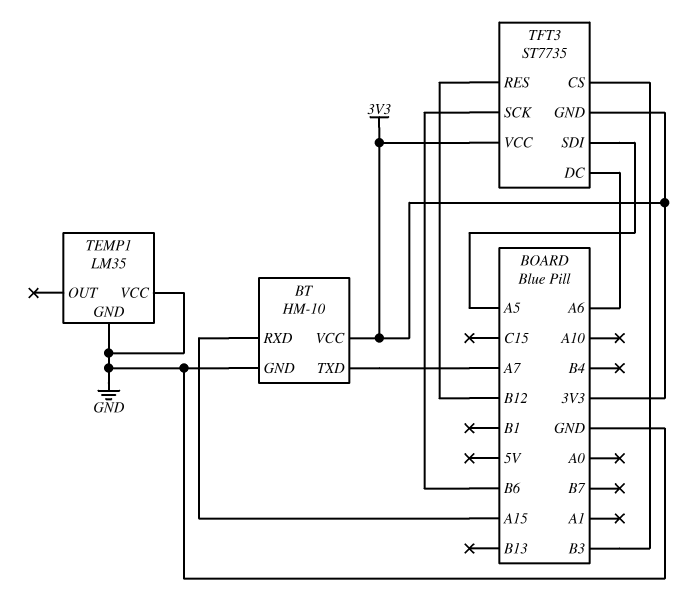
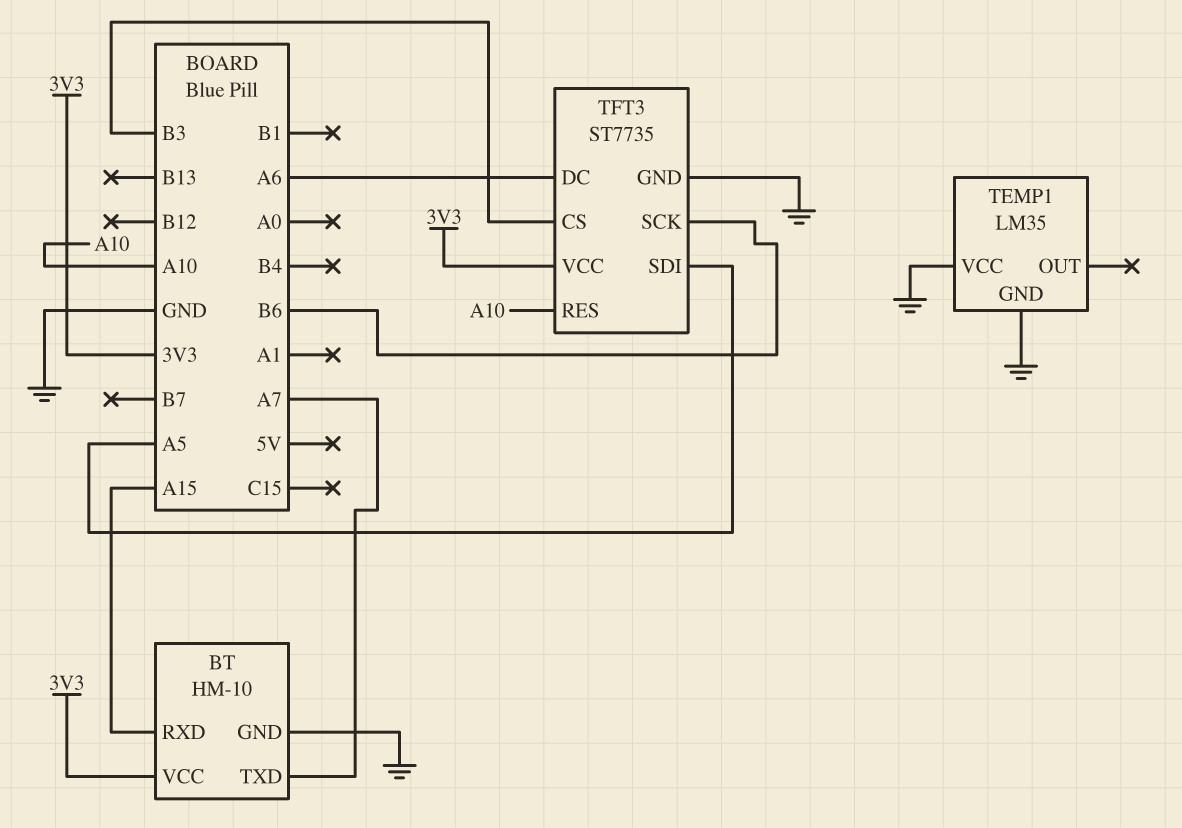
TFT3 pin GND: 3V3 -> GND
TFT3 pin RES: B12 -> A10

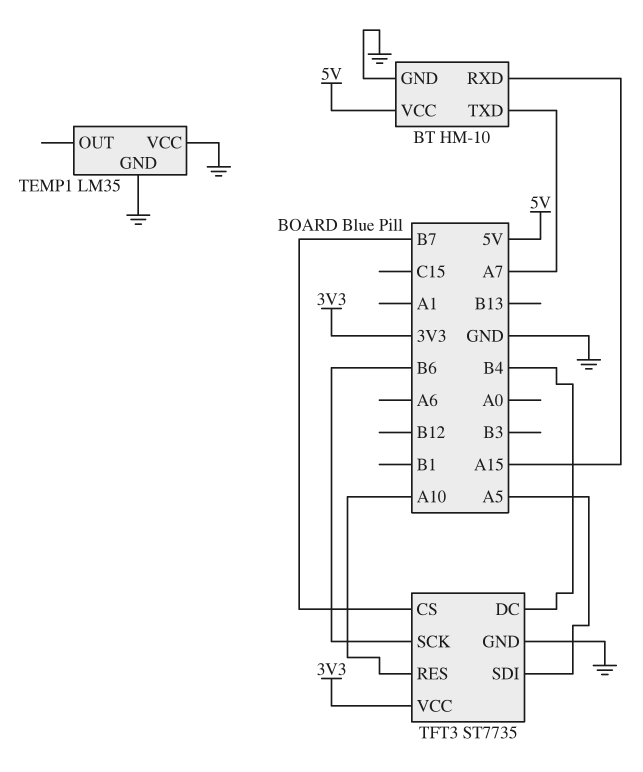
BT pin VCC: 3V3 -> 5V
TFT3 pin CS: B3 -> B7
TFT3 pin DC: A6 -> B4

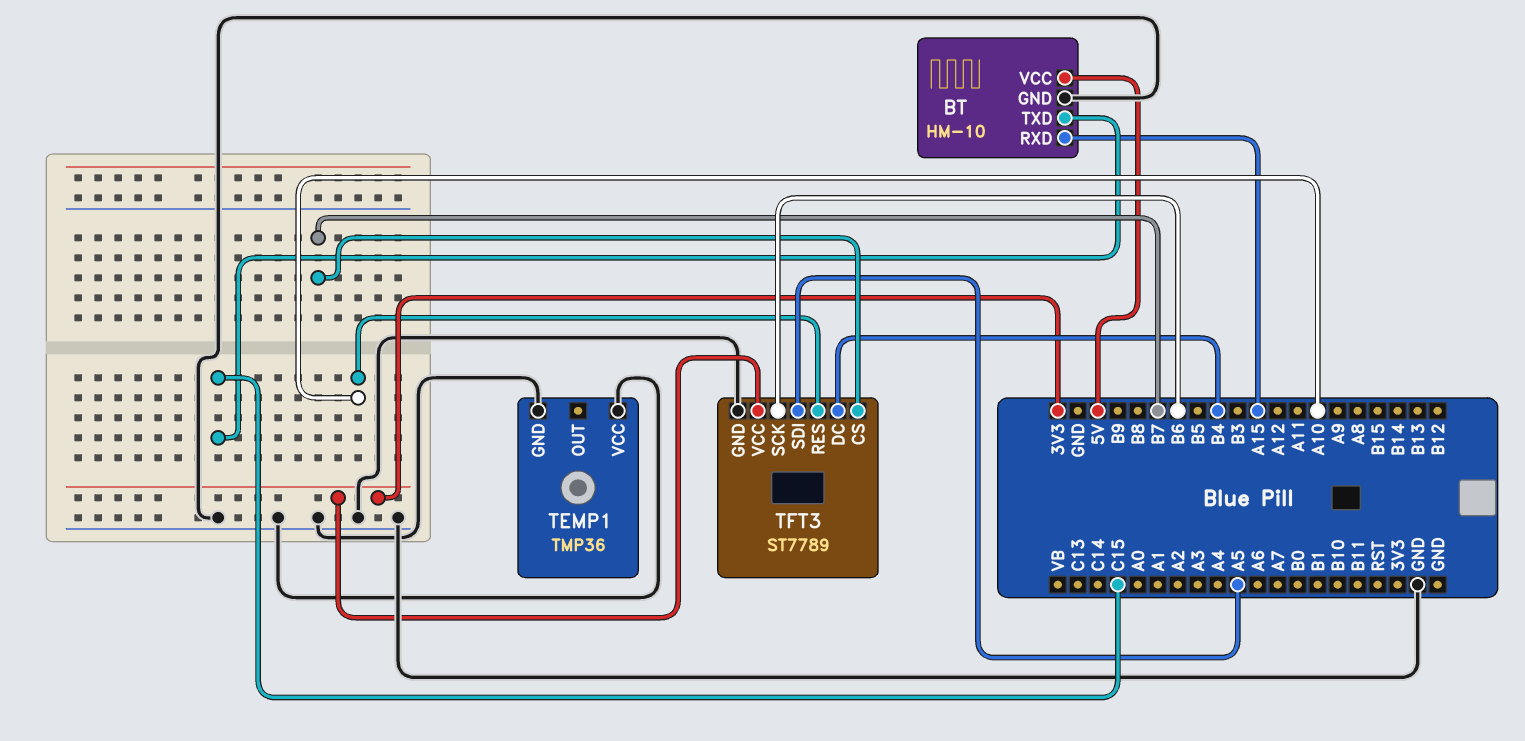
BT pin TXD: A7 -> C15
TEMP1: LM35 -> TMP36
TFT3: ST7735 -> ST7789

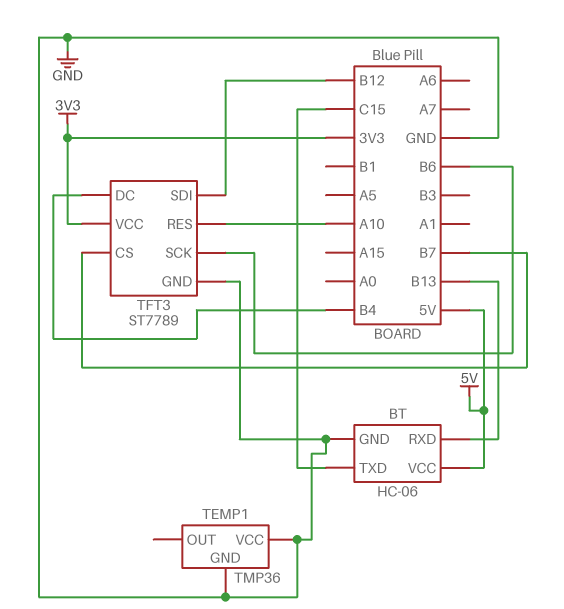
BT: HM-10 -> HC-06
BT pin RXD: A15 -> B13
TFT3 pin SDI: A5 -> B12

